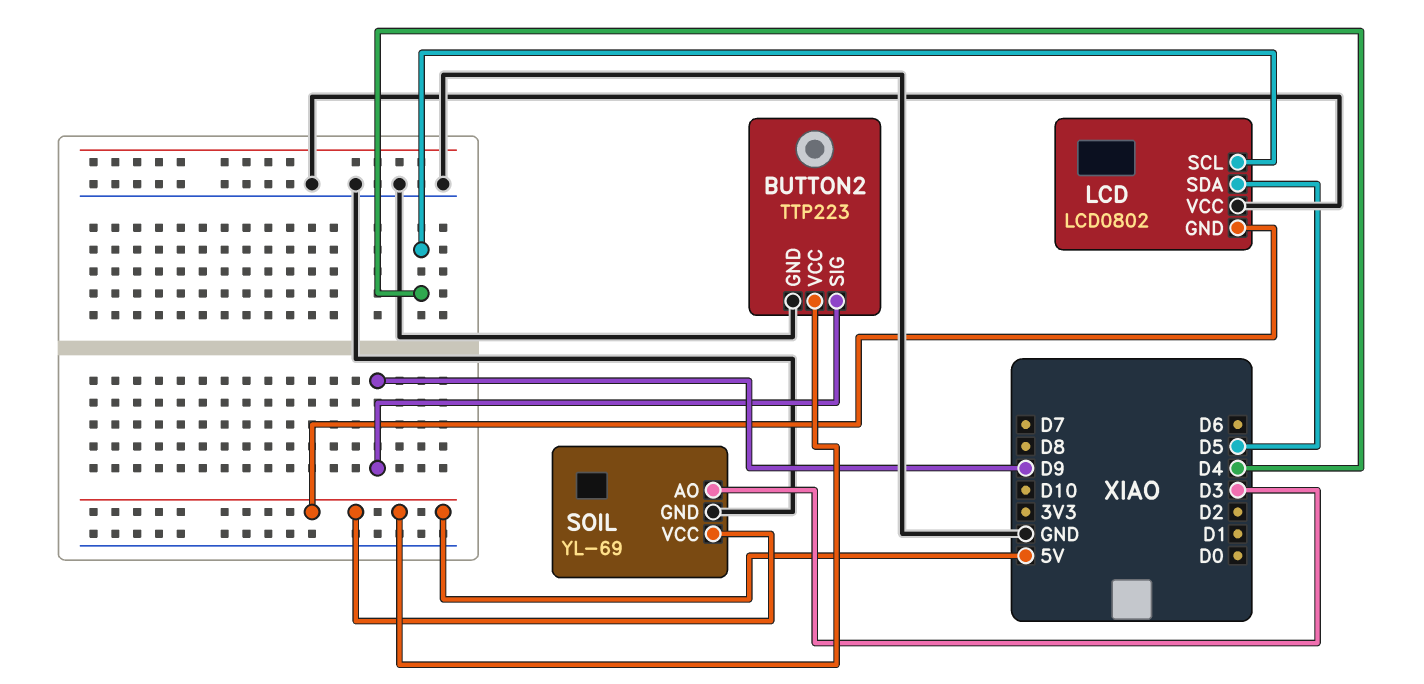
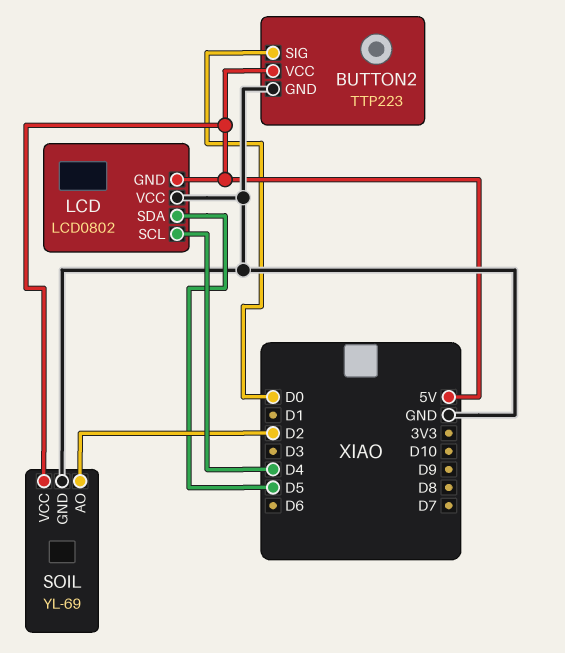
BUTTON2 pin SIG: D9 -> D0
SOIL pin AO: D3 -> D2

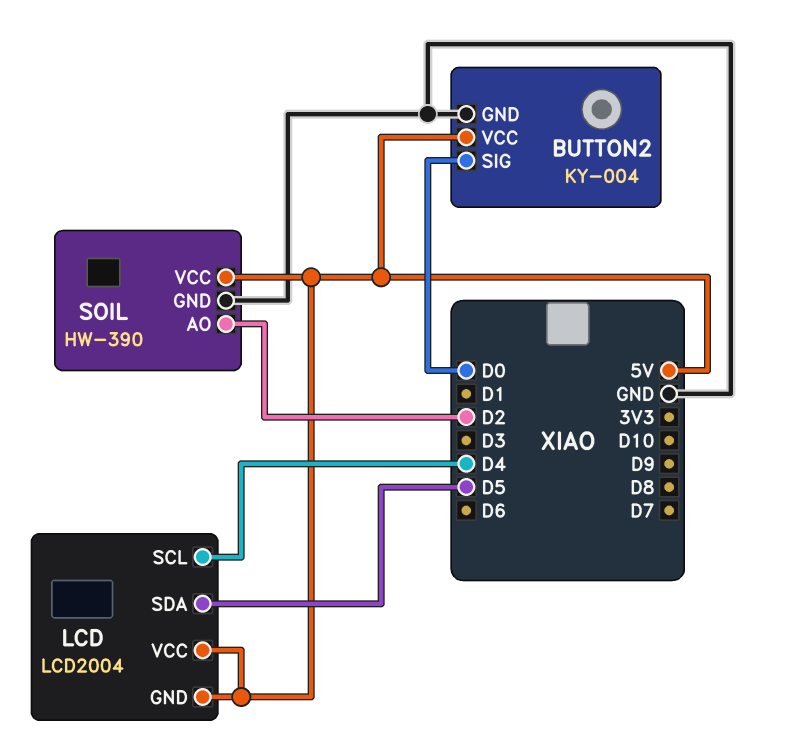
BUTTON2: TTP223 -> KY-004
LCD: LCD0802 -> LCD2004
LCD pin VCC: GND -> 5V
SOIL: YL-69 -> HW-390

